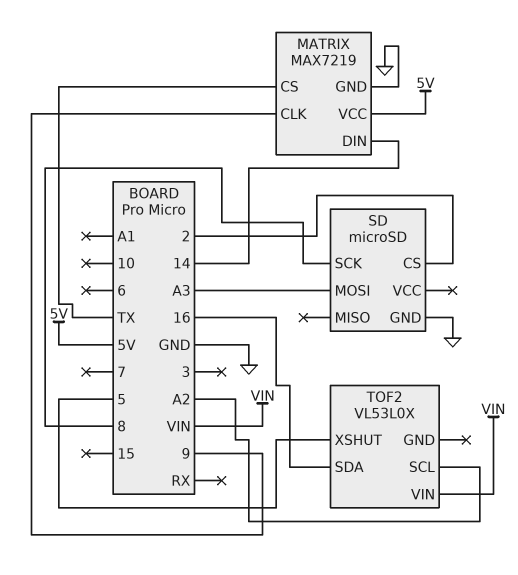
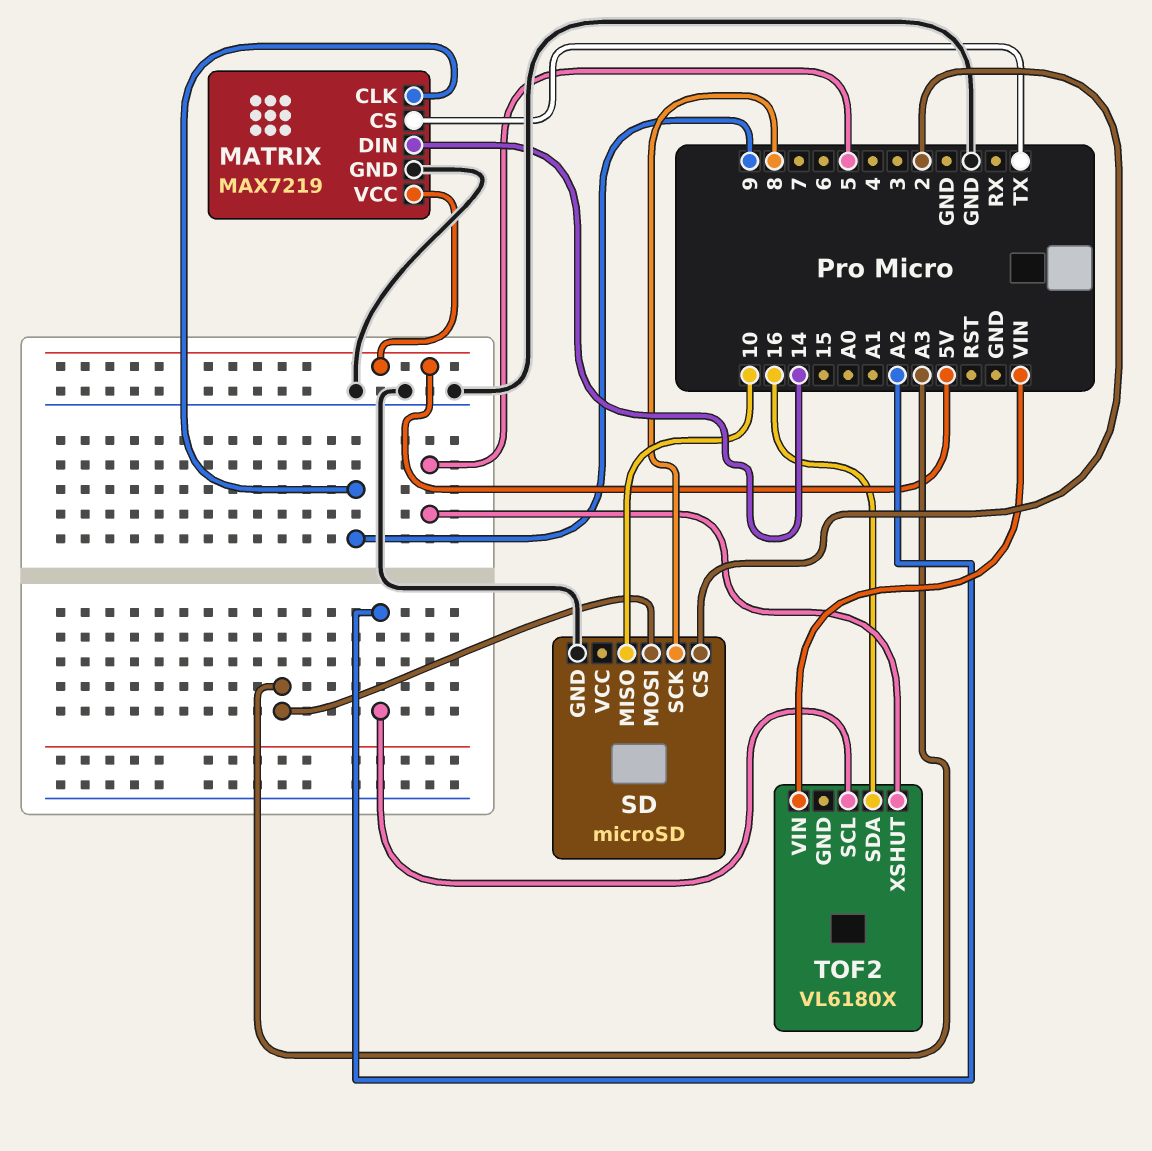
SD pin MISO: none -> 10
TOF2: VL53L0X -> VL6180X

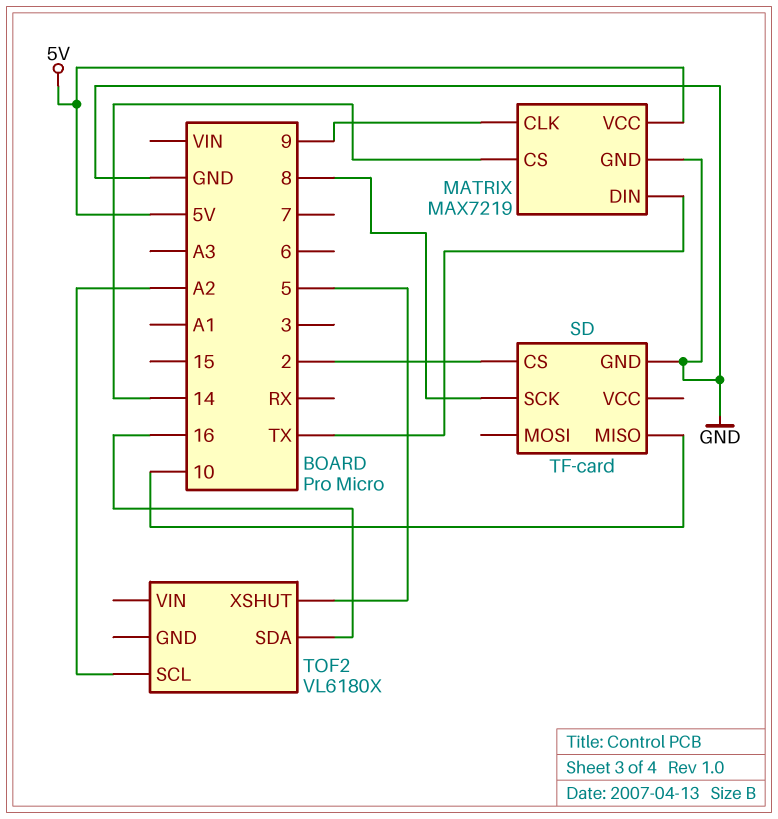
MATRIX pin CS: TX -> 14
MATRIX pin DIN: 14 -> TX
SD: microSD -> TF-card
SD pin MOSI: A3 -> none
TOF2 pin VIN: VIN -> none

